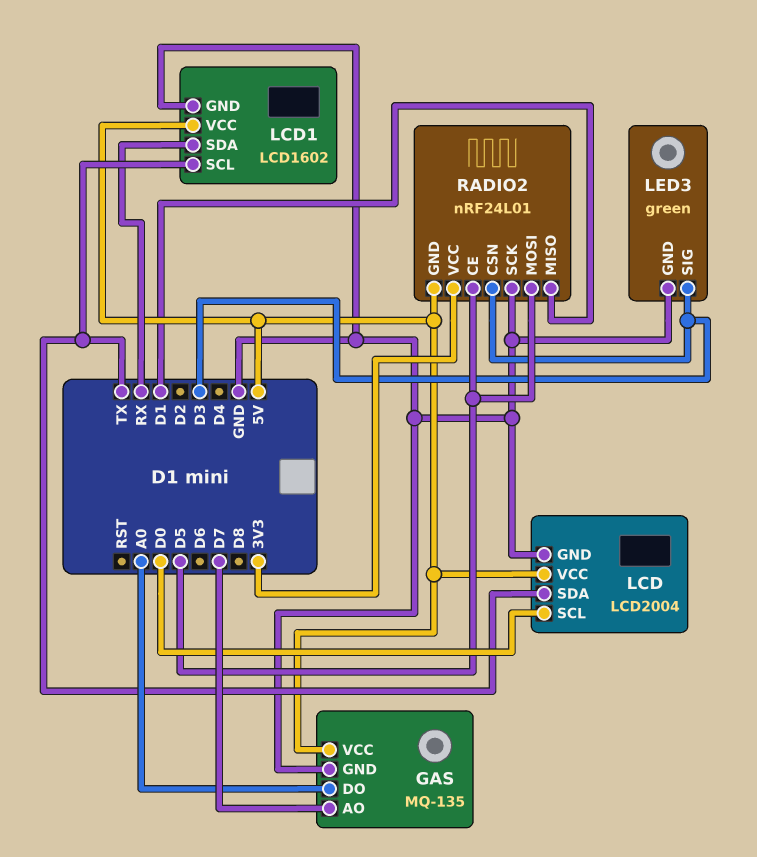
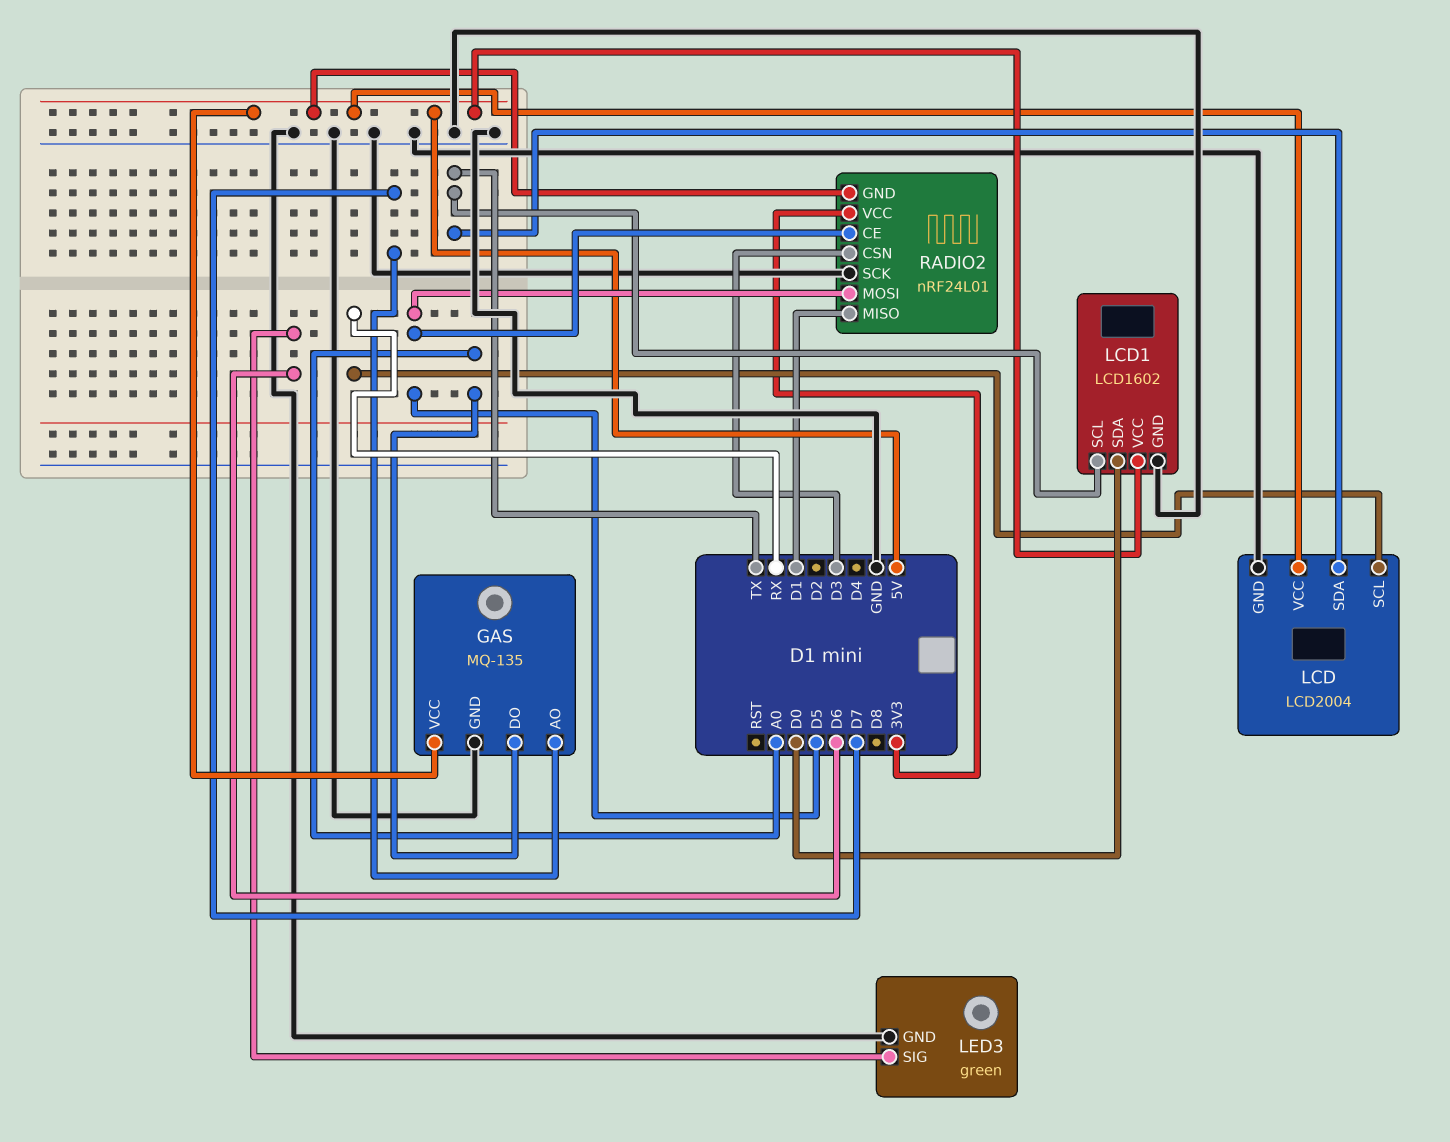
LCD pin SCL: D0 -> RX
LCD1 pin SDA: RX -> D0
LED3 pin SIG: D3 -> D6

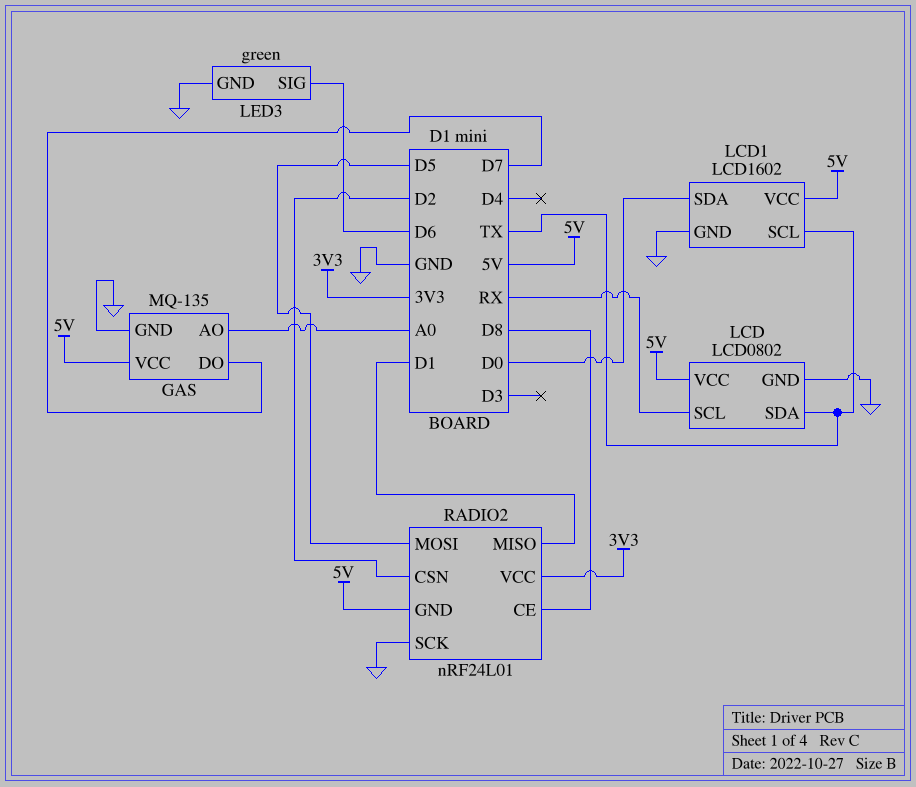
GAS pin AO: D7 -> A0
GAS pin DO: A0 -> D7
LCD: LCD2004 -> LCD0802
RADIO2 pin CE: D5 -> D8
RADIO2 pin CSN: D3 -> D2

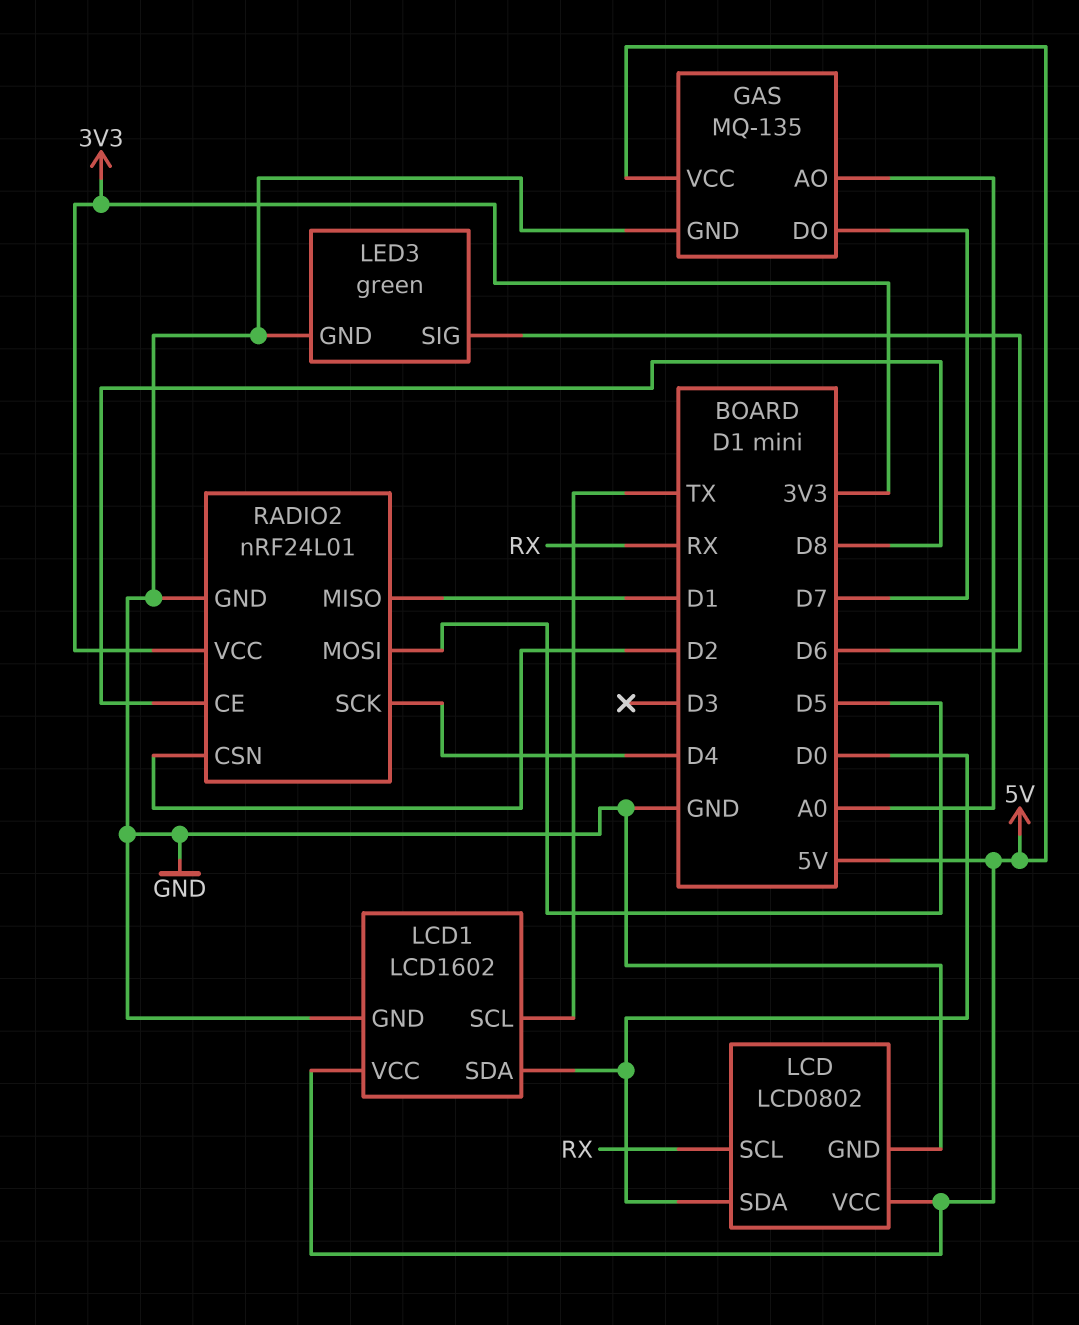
LCD pin SDA: TX -> D0
RADIO2 pin GND: 5V -> GND
RADIO2 pin SCK: GND -> D4

